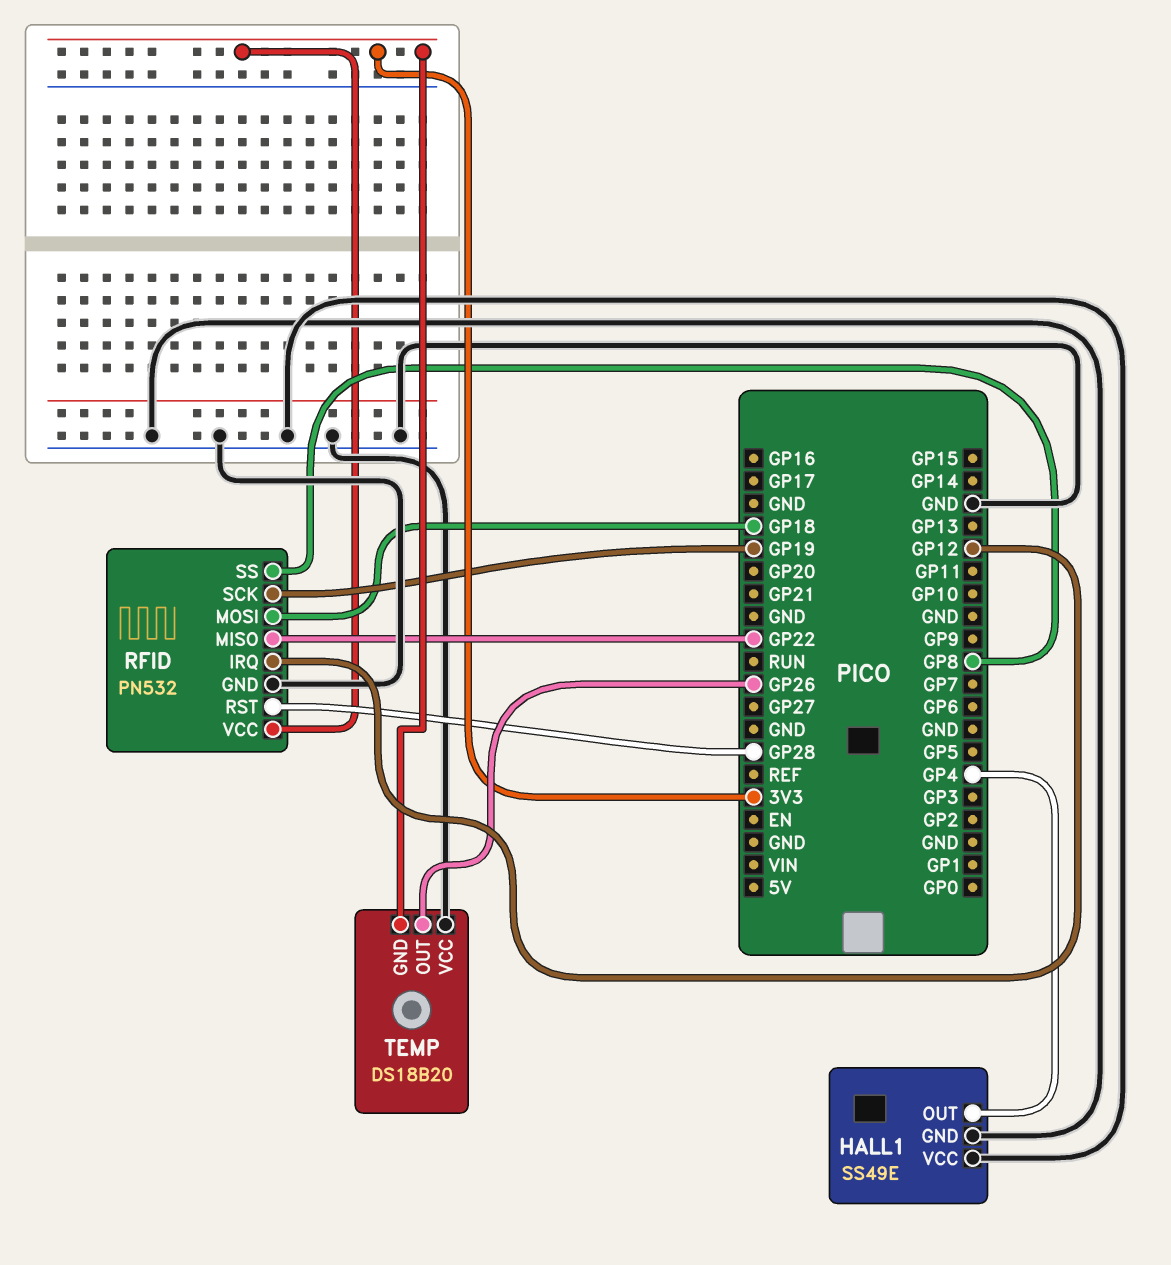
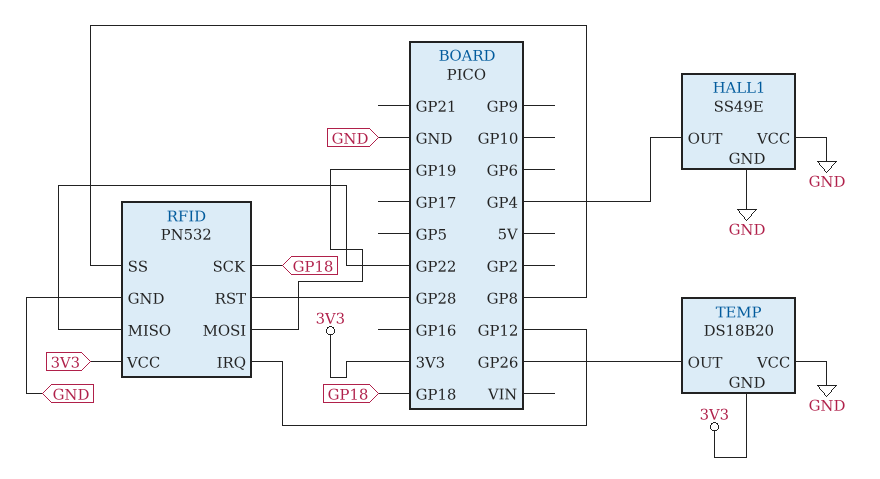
RFID pin MOSI: GP18 -> GP19
RFID pin SCK: GP19 -> GP18

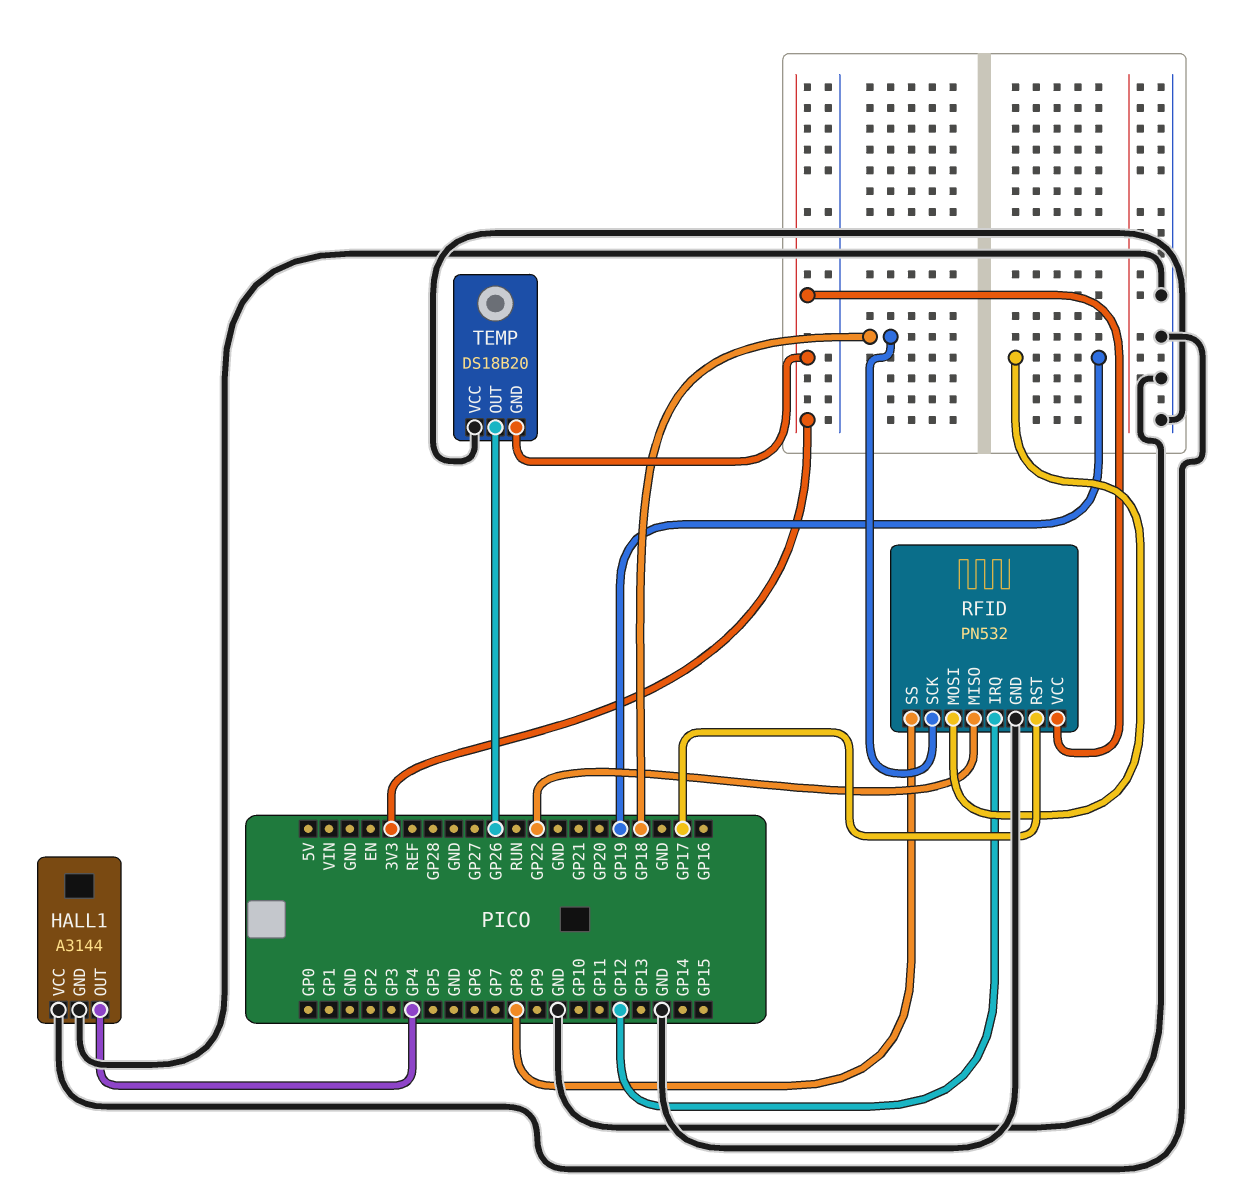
HALL1: SS49E -> A3144
RFID pin RST: GP28 -> GP17

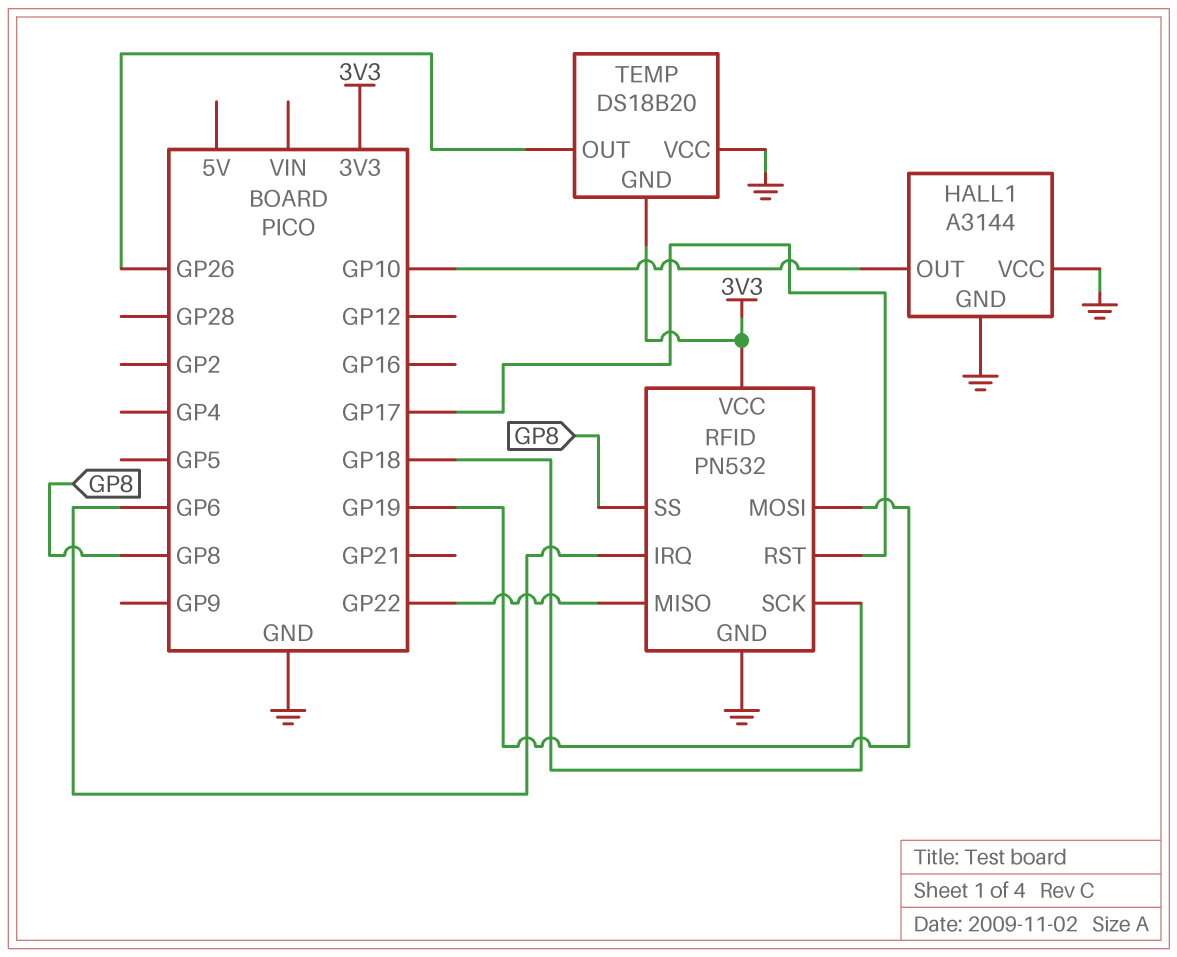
HALL1 pin OUT: GP4 -> GP10
RFID pin IRQ: GP12 -> GP6

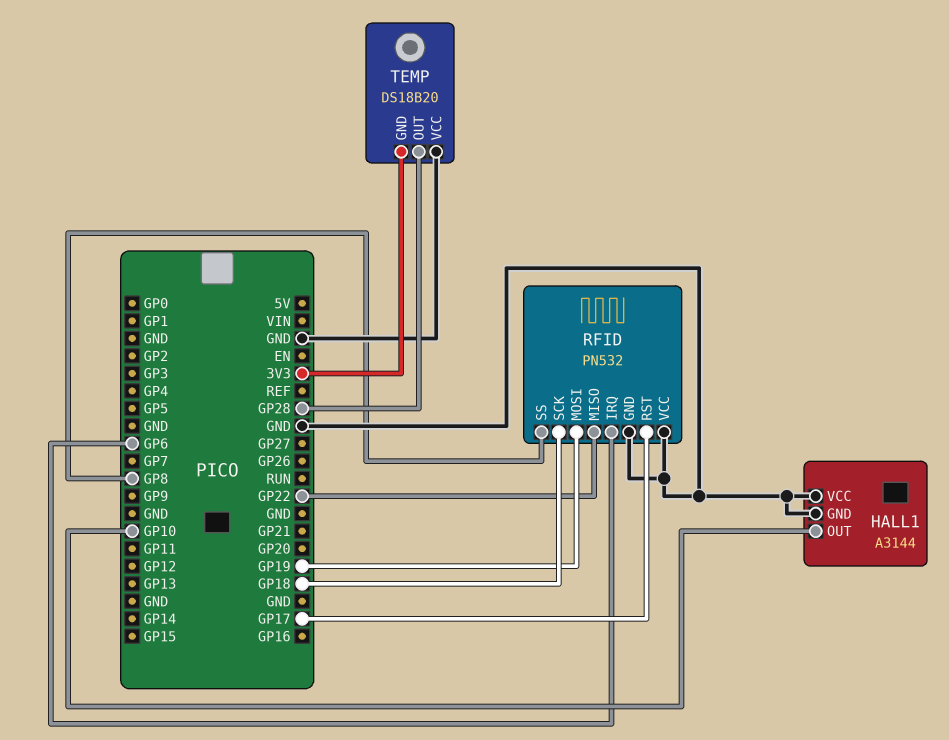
RFID pin VCC: 3V3 -> GND
TEMP pin OUT: GP26 -> GP28

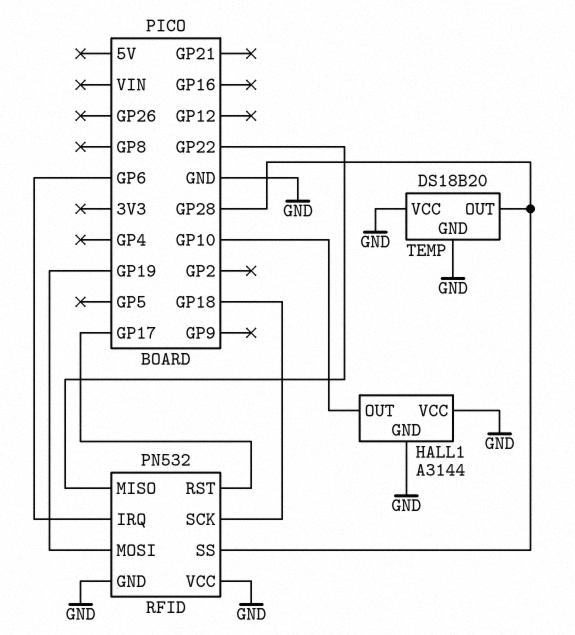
RFID pin SS: GP8 -> GP28
TEMP pin GND: 3V3 -> GND

